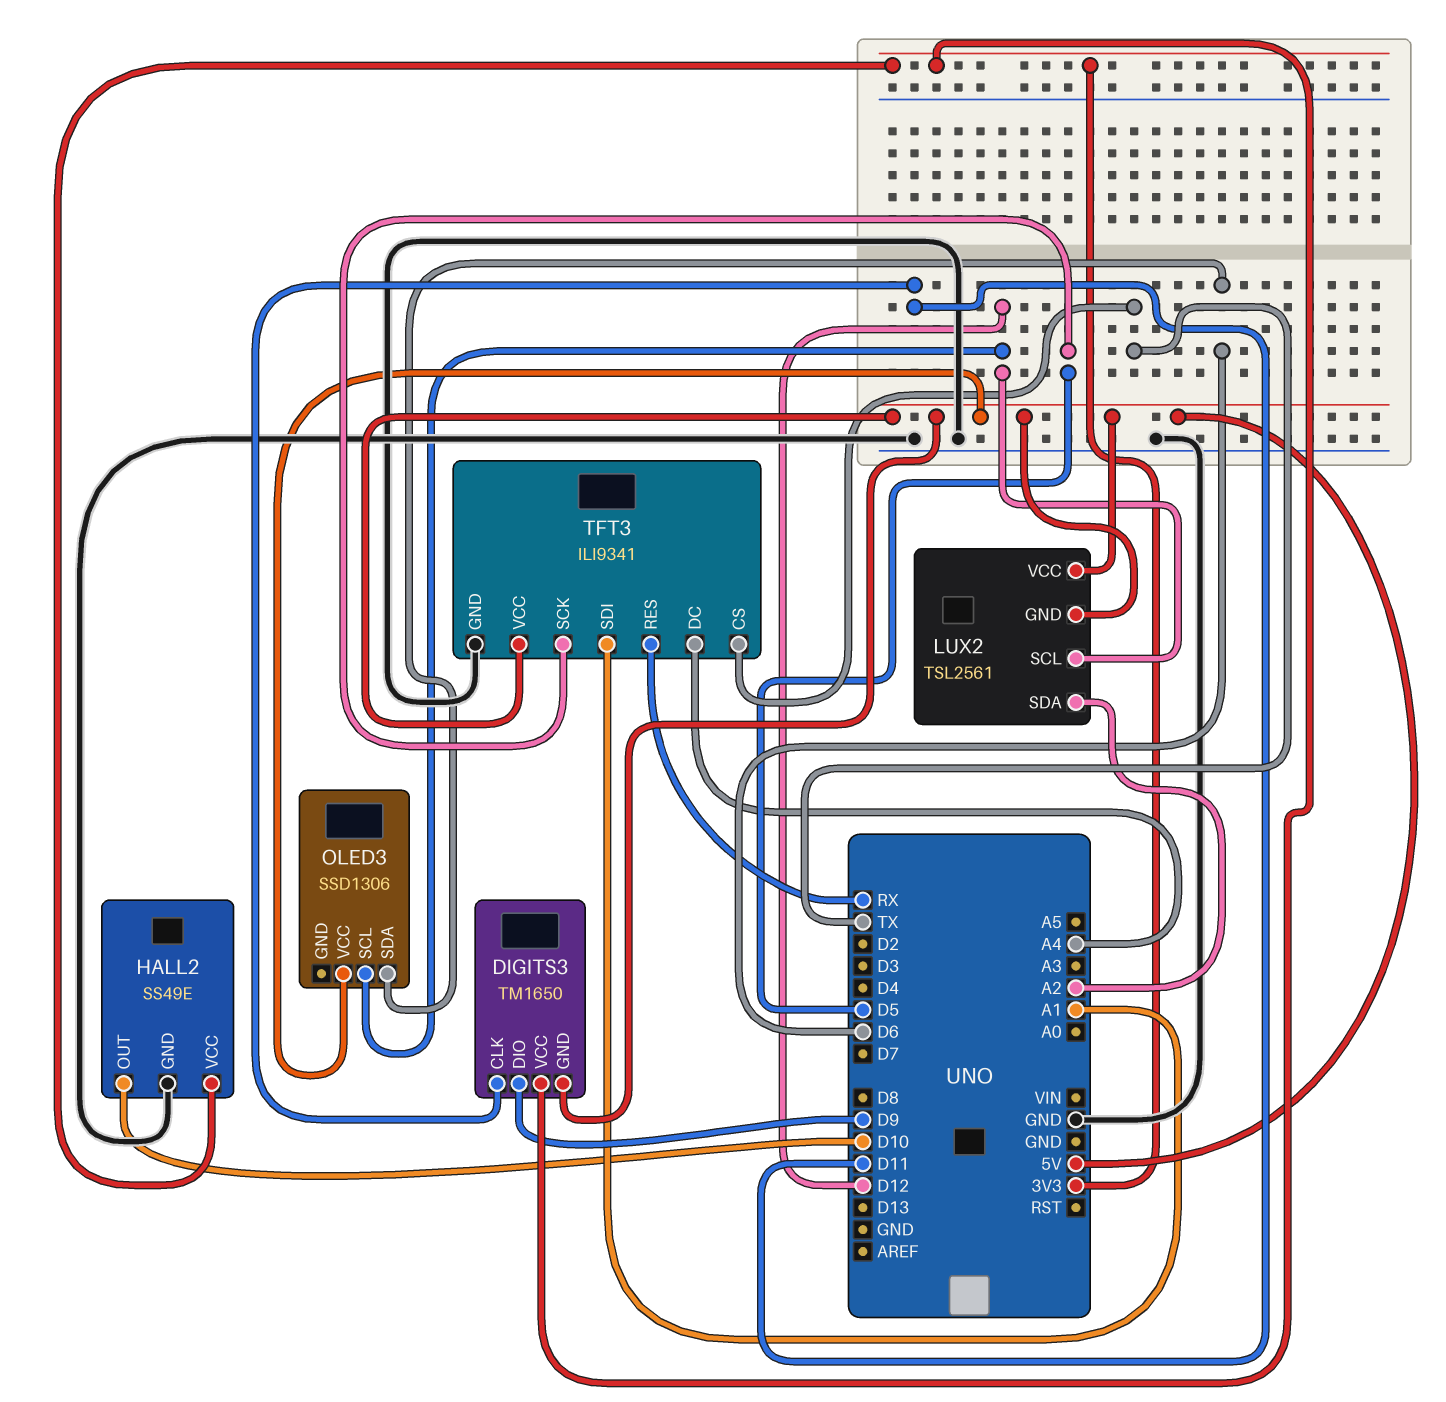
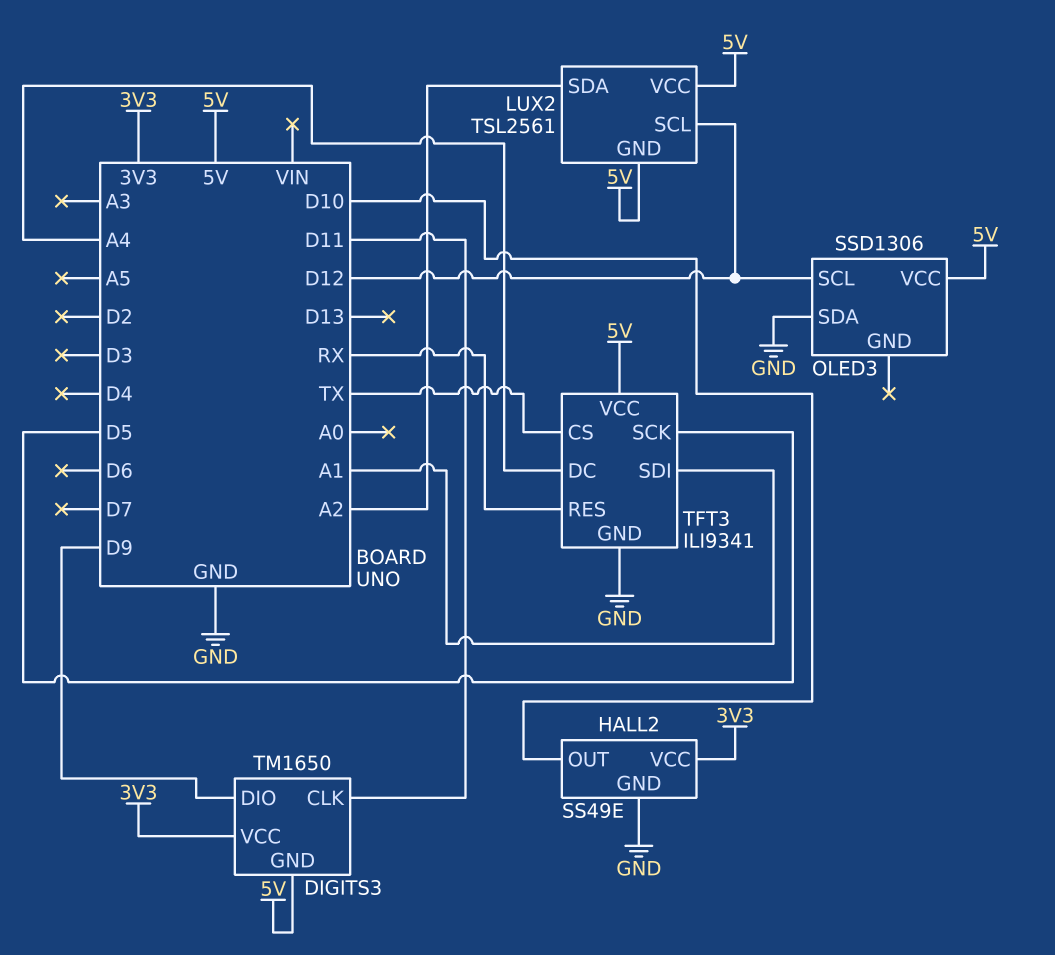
OLED3 pin SDA: D6 -> GND

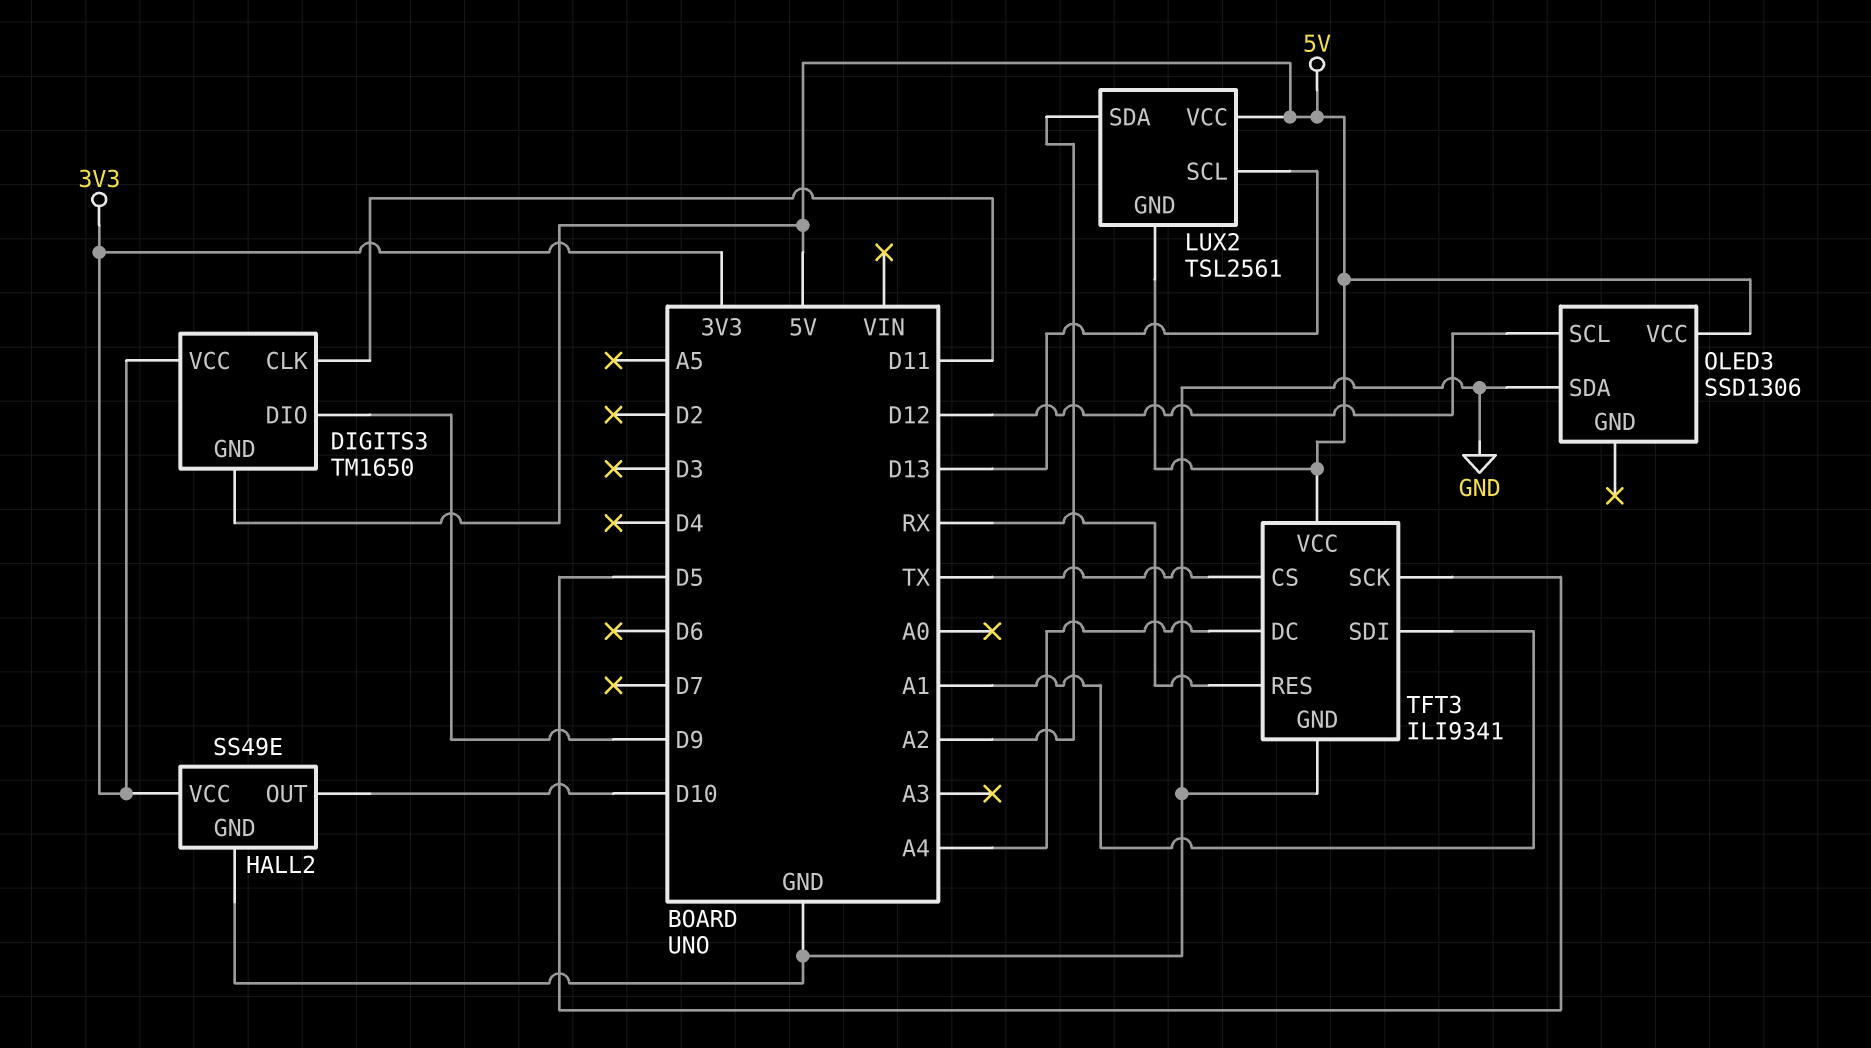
LUX2 pin SCL: D12 -> D13

